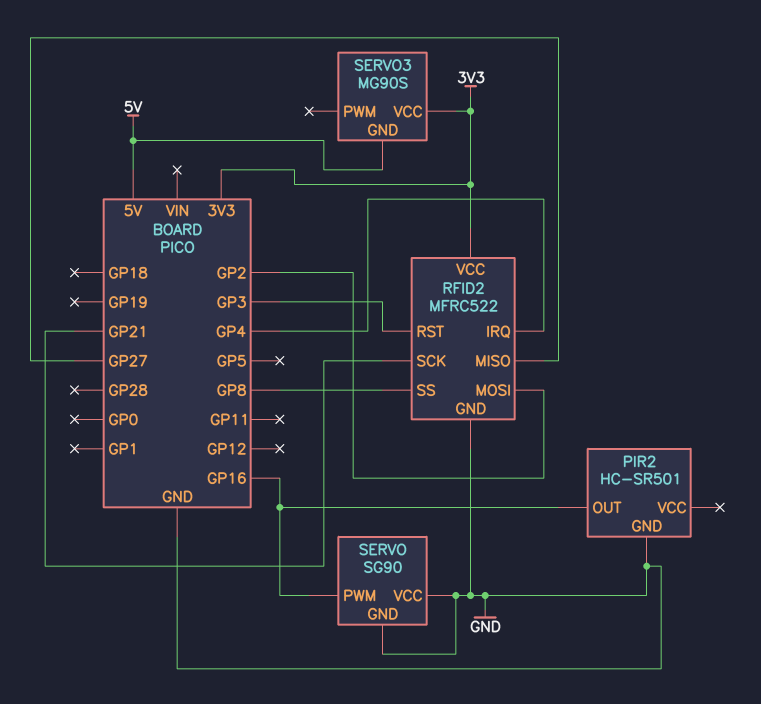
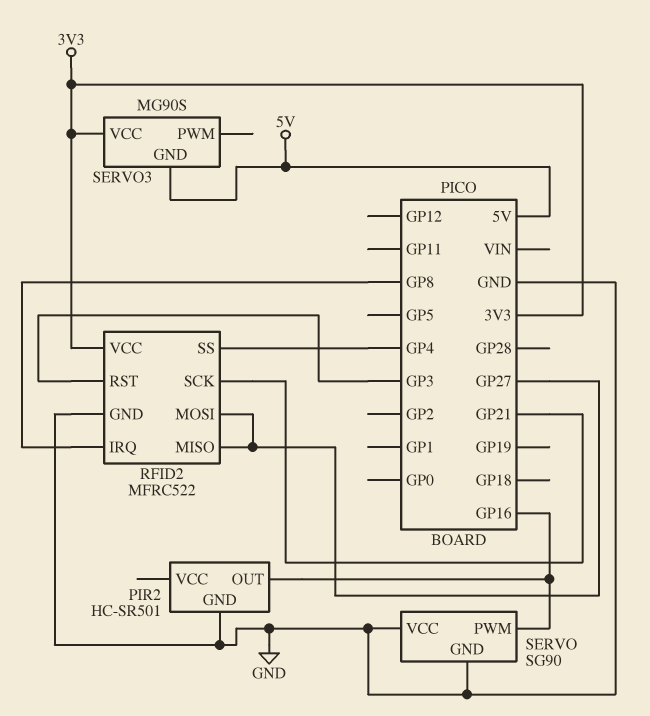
RFID2 pin IRQ: GP4 -> GP8
RFID2 pin MOSI: GP2 -> GP27
RFID2 pin SS: GP8 -> GP4

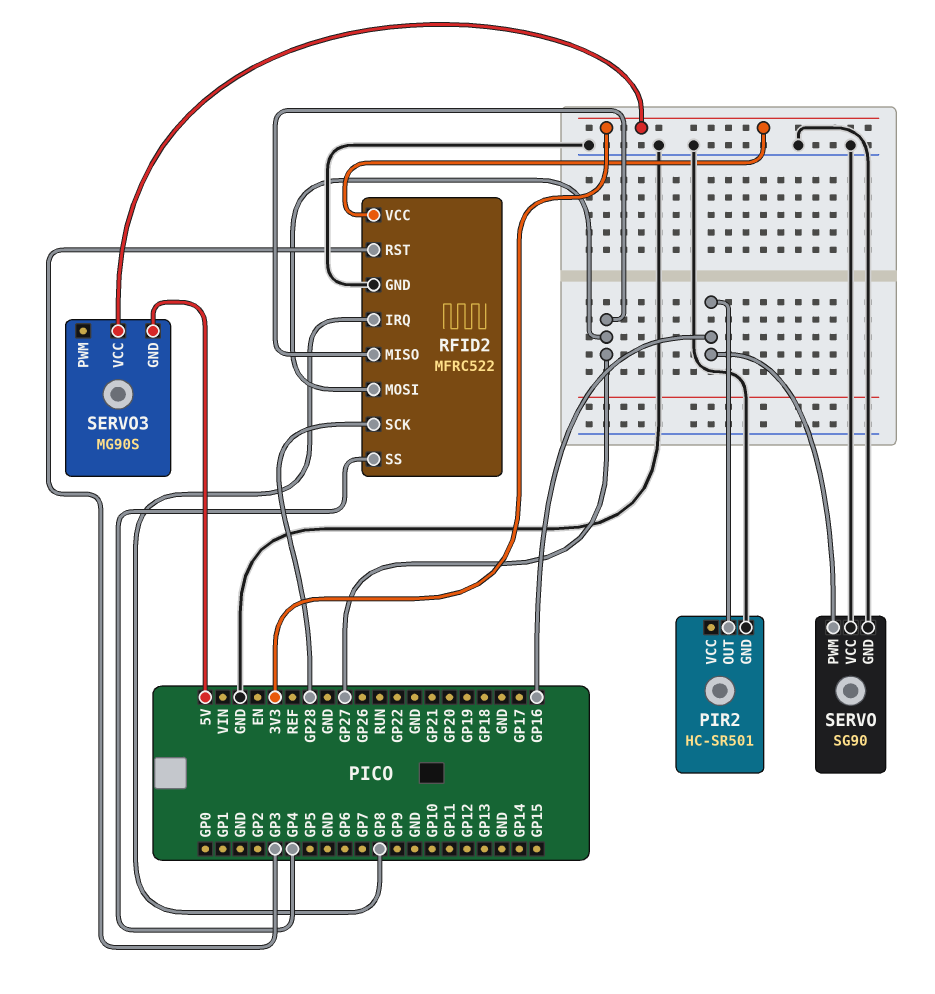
RFID2 pin SCK: GP21 -> GP28

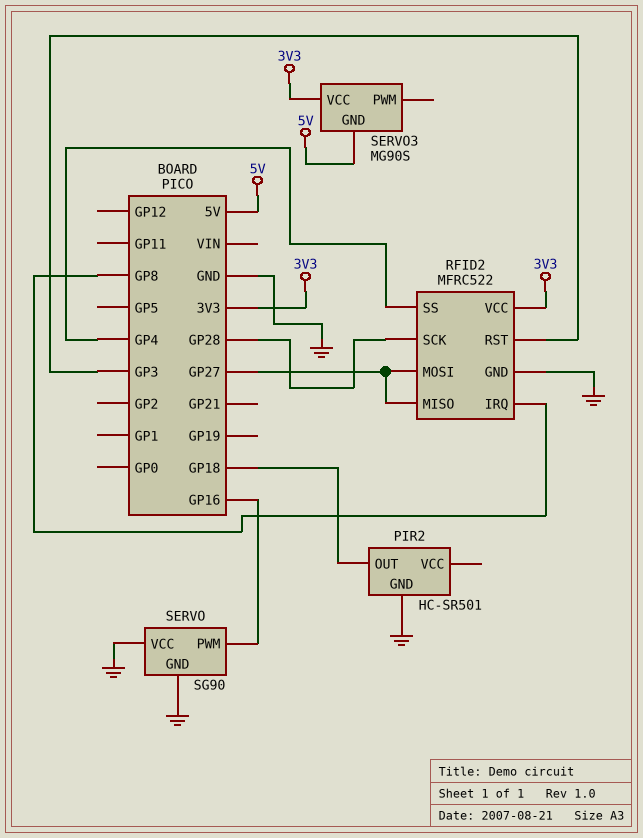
PIR2 pin OUT: GP16 -> GP18

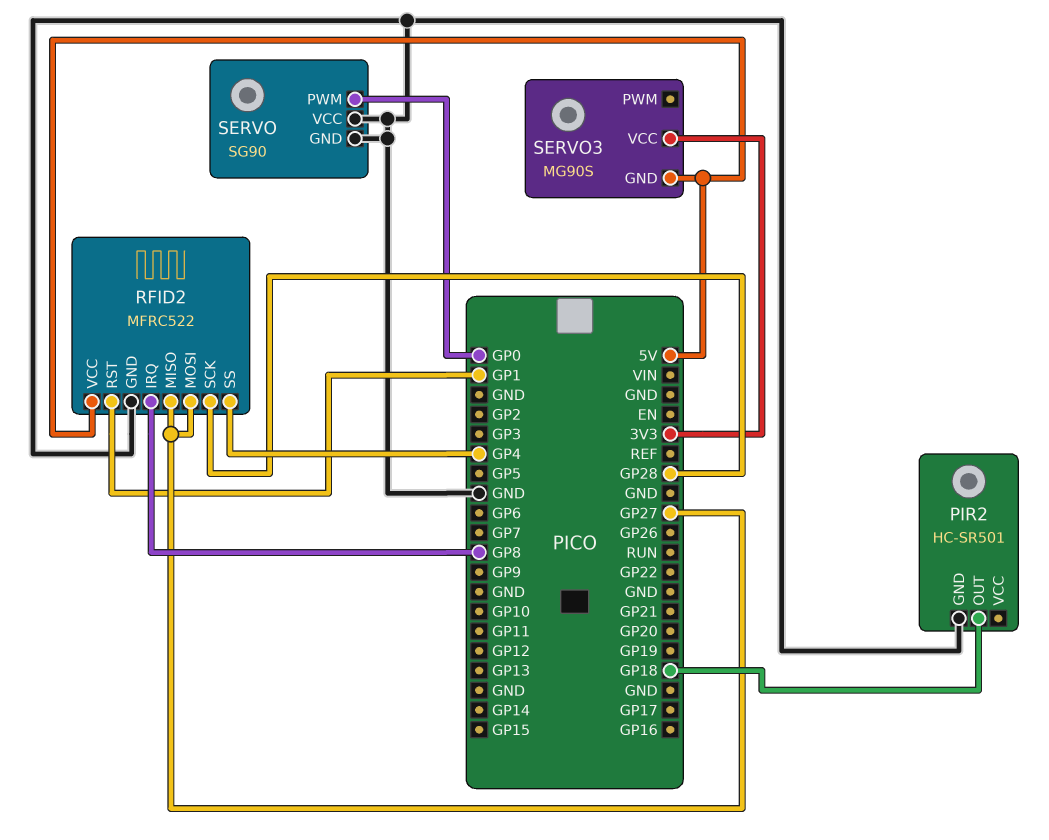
RFID2 pin RST: GP3 -> GP1
RFID2 pin VCC: 3V3 -> 5V
SERVO pin PWM: GP16 -> GP0

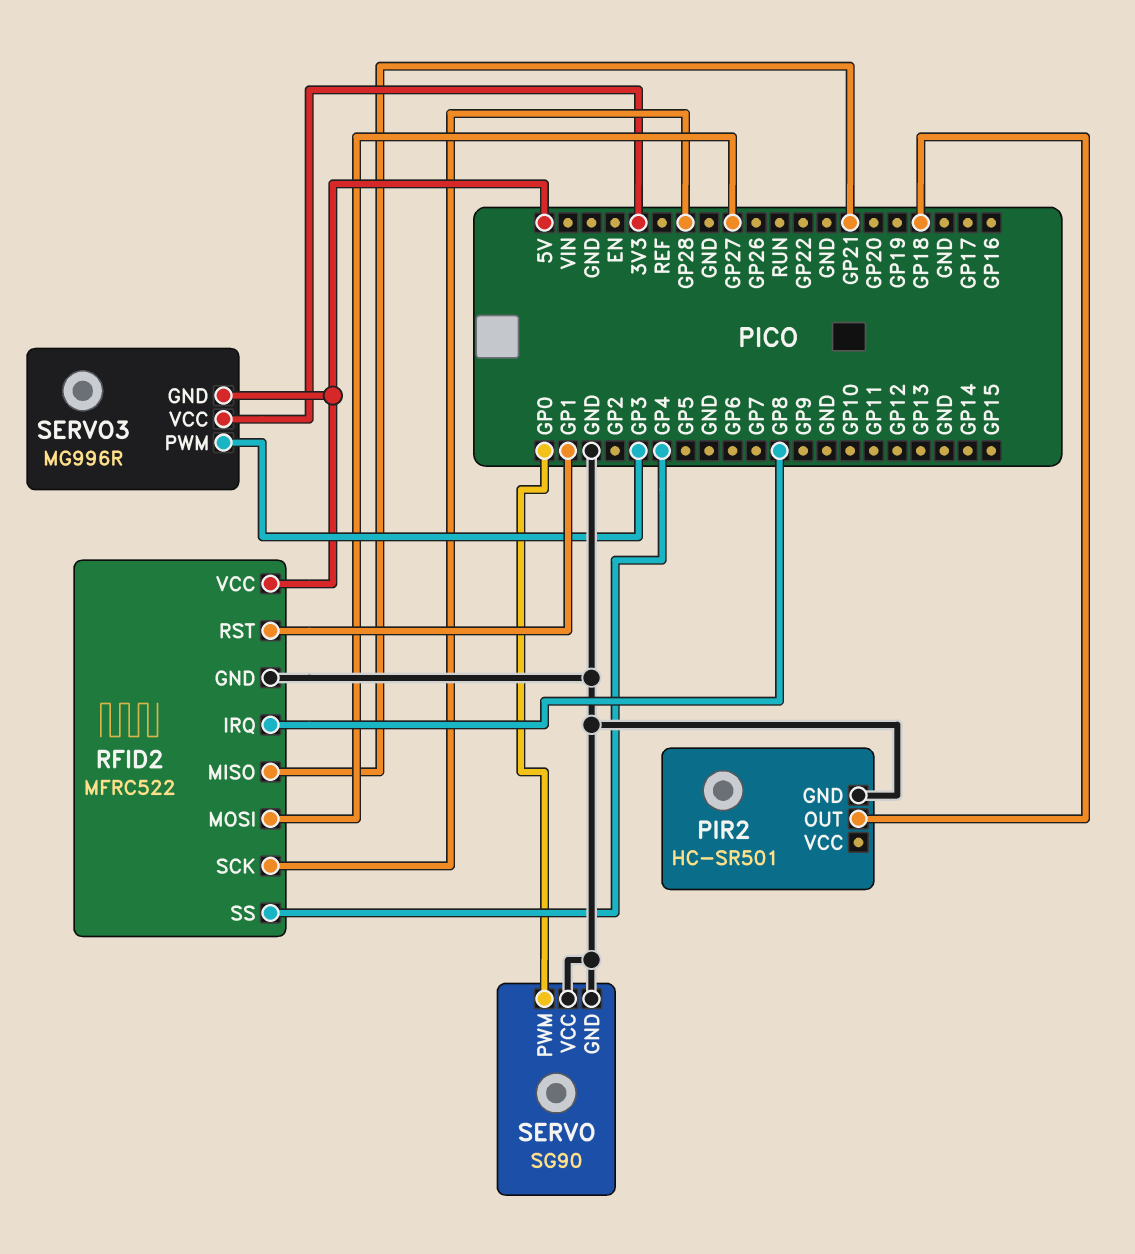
RFID2 pin MISO: GP27 -> GP21
SERVO3: MG90S -> MG996R
SERVO3 pin PWM: none -> GP3

